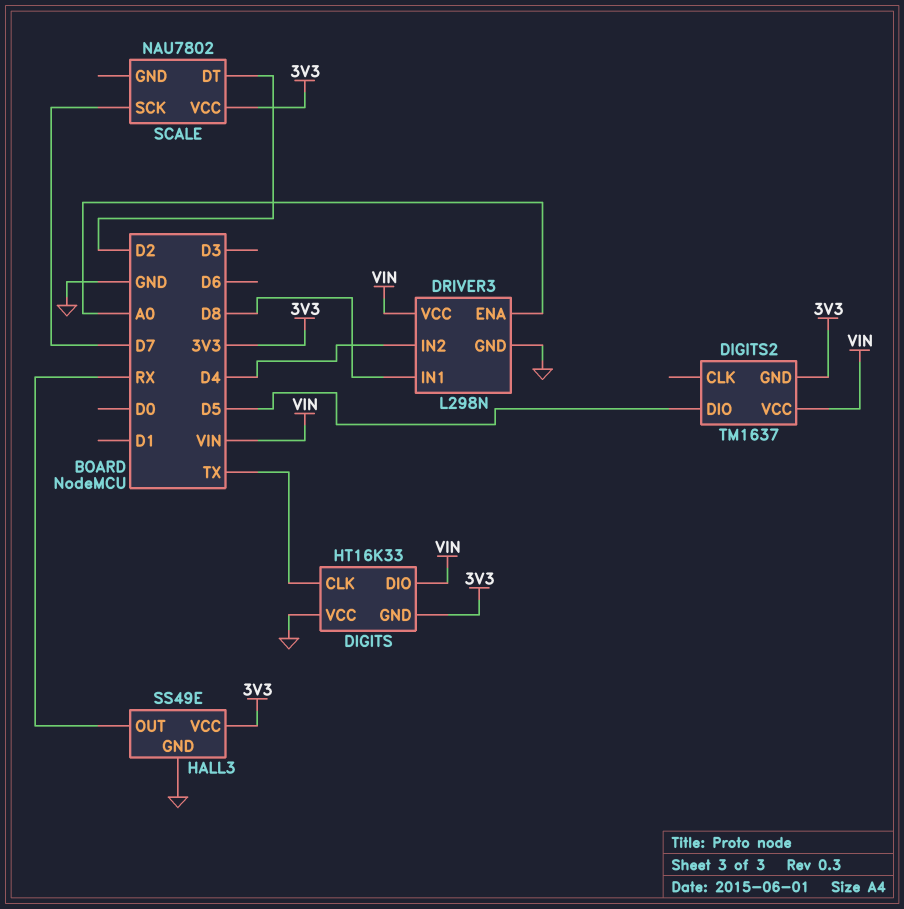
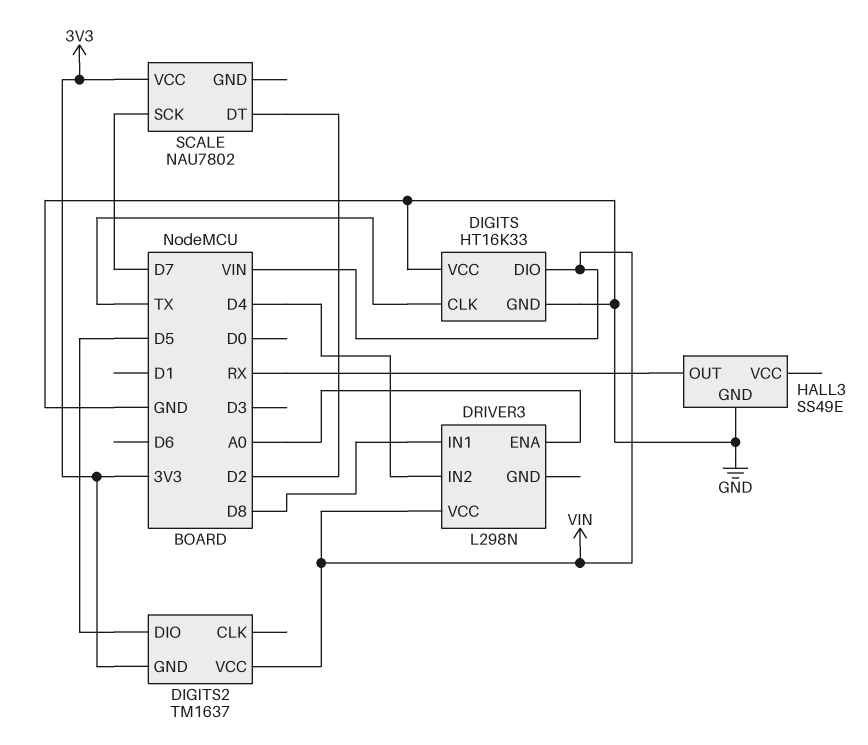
DIGITS pin GND: 3V3 -> GND
DRIVER3 pin GND: GND -> none
HALL3 pin VCC: 3V3 -> none

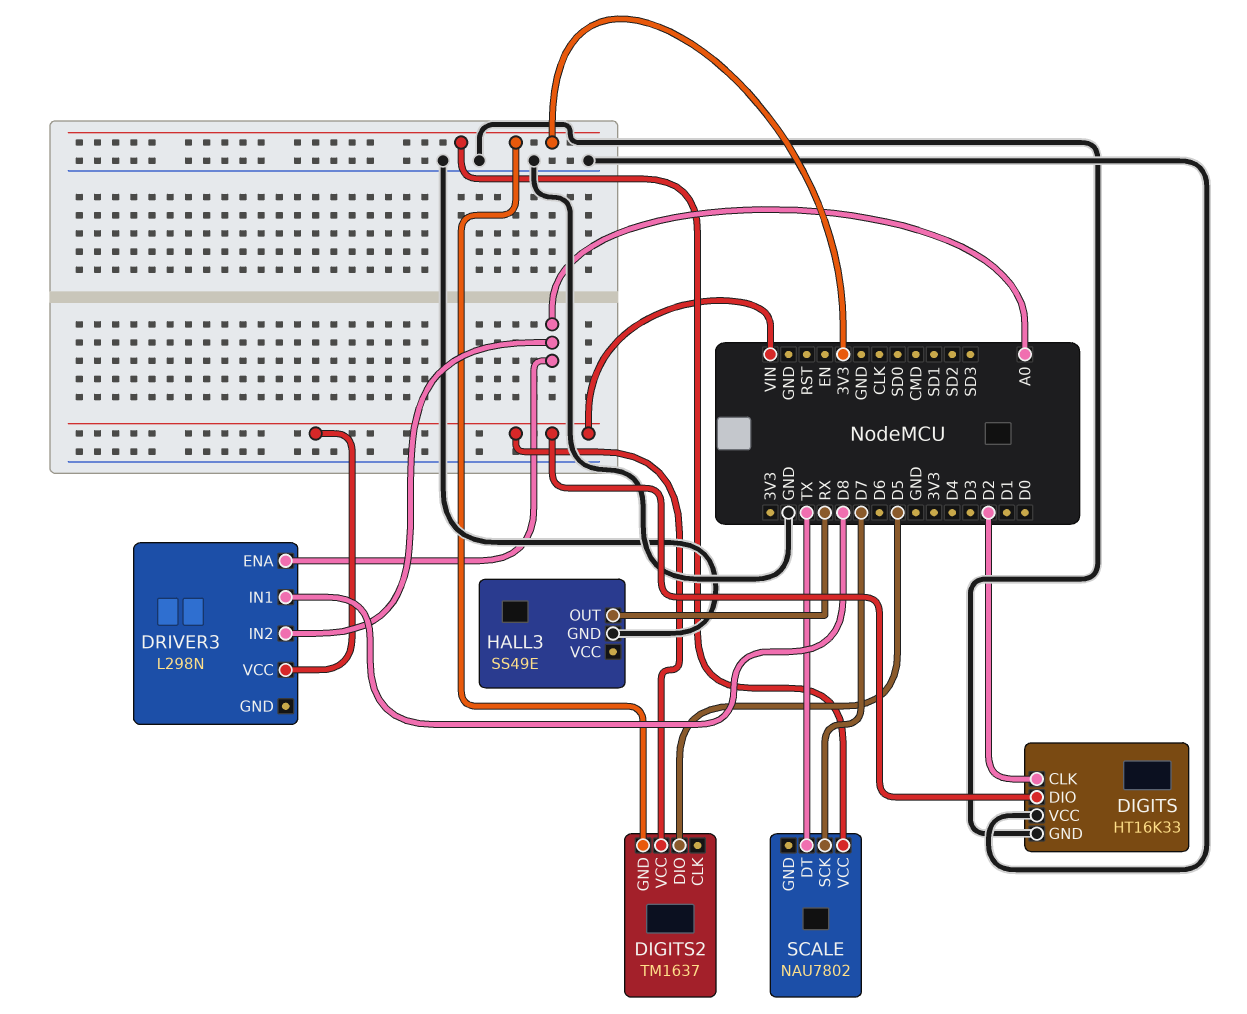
DIGITS pin CLK: TX -> D2
DRIVER3 pin IN2: D4 -> A0
SCALE pin DT: D2 -> TX

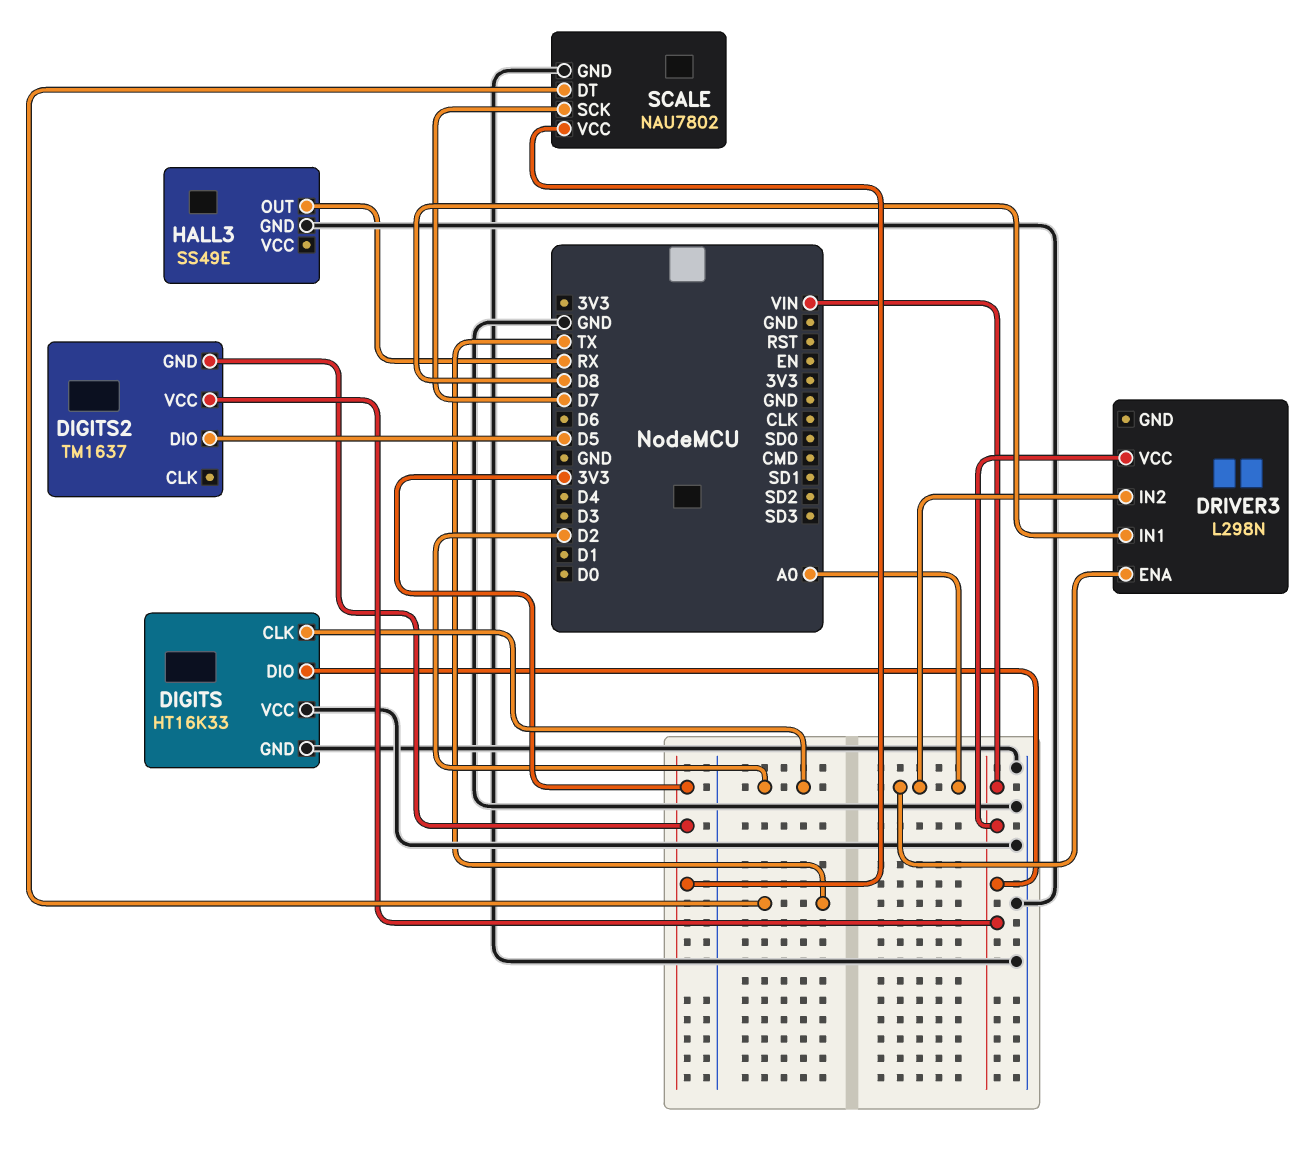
SCALE pin GND: none -> GND

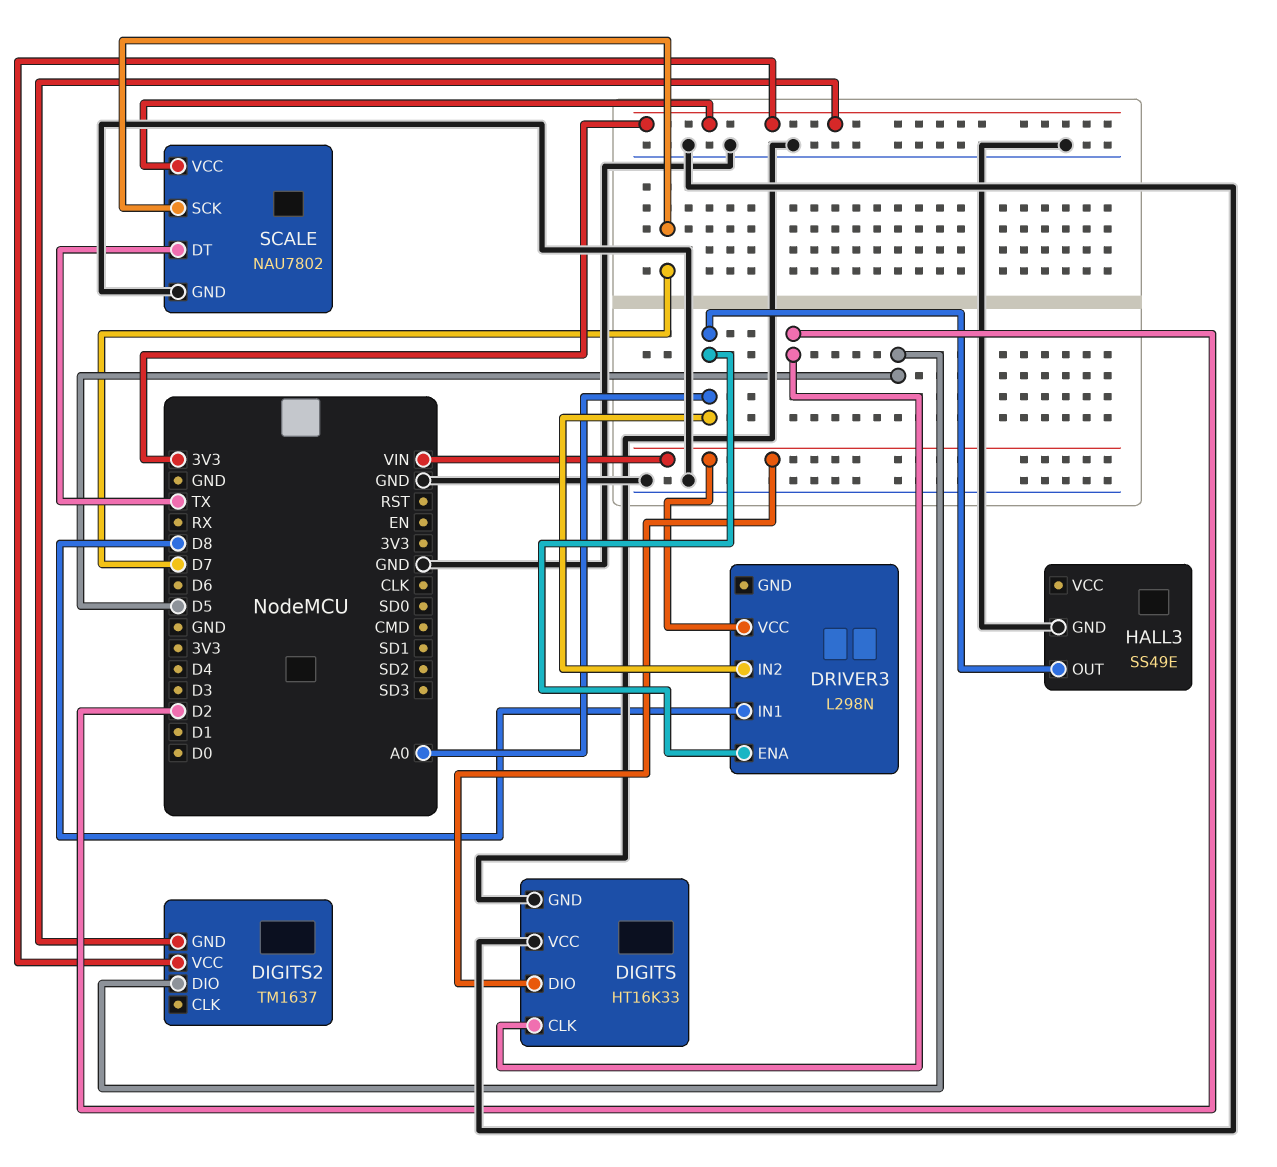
DIGITS2 pin VCC: VIN -> 3V3
HALL3 pin OUT: RX -> A0

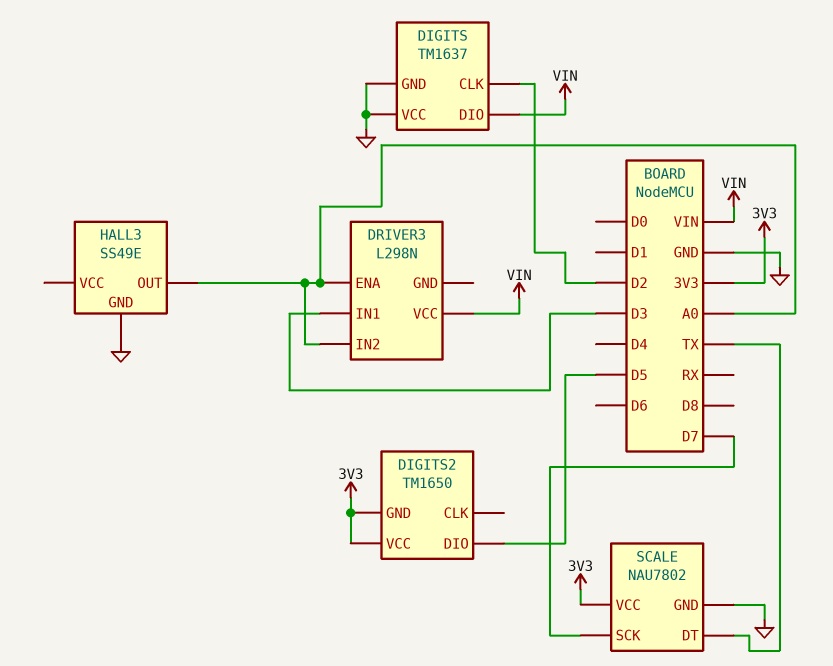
DIGITS: HT16K33 -> TM1637
DIGITS2: TM1637 -> TM1650
DRIVER3 pin IN1: D8 -> D3

